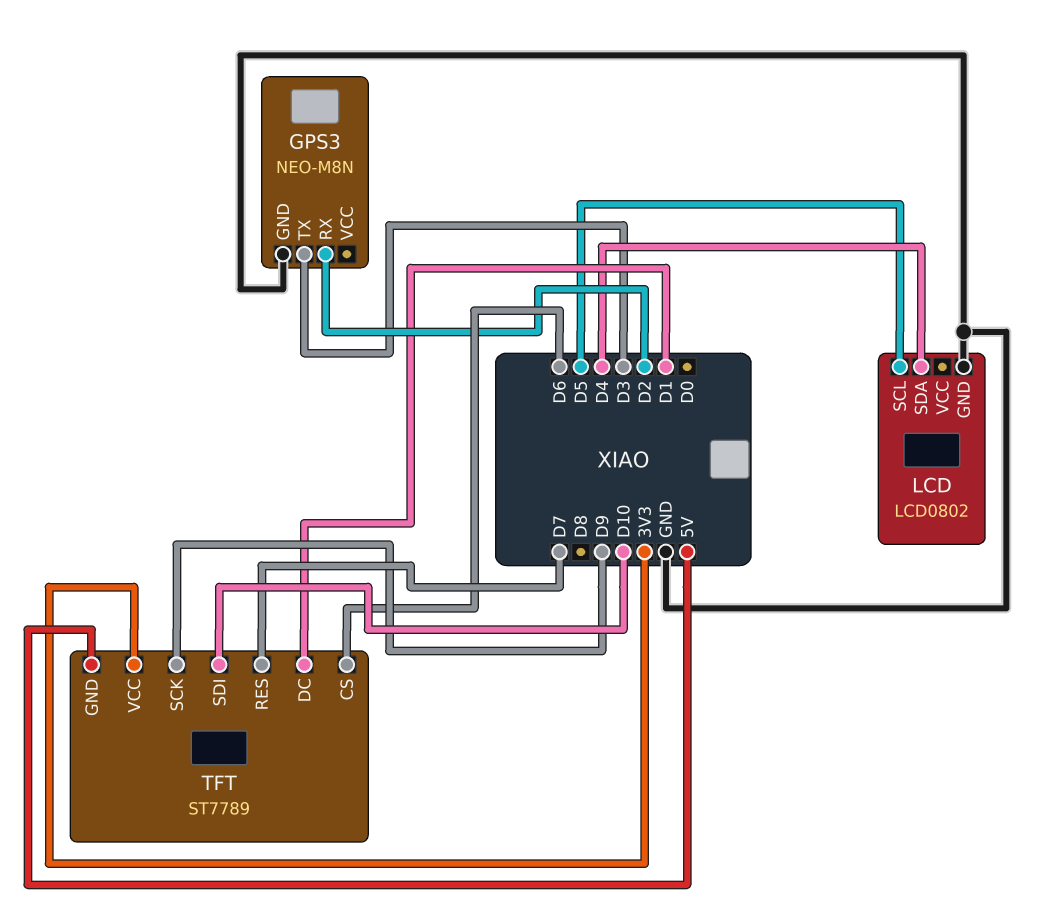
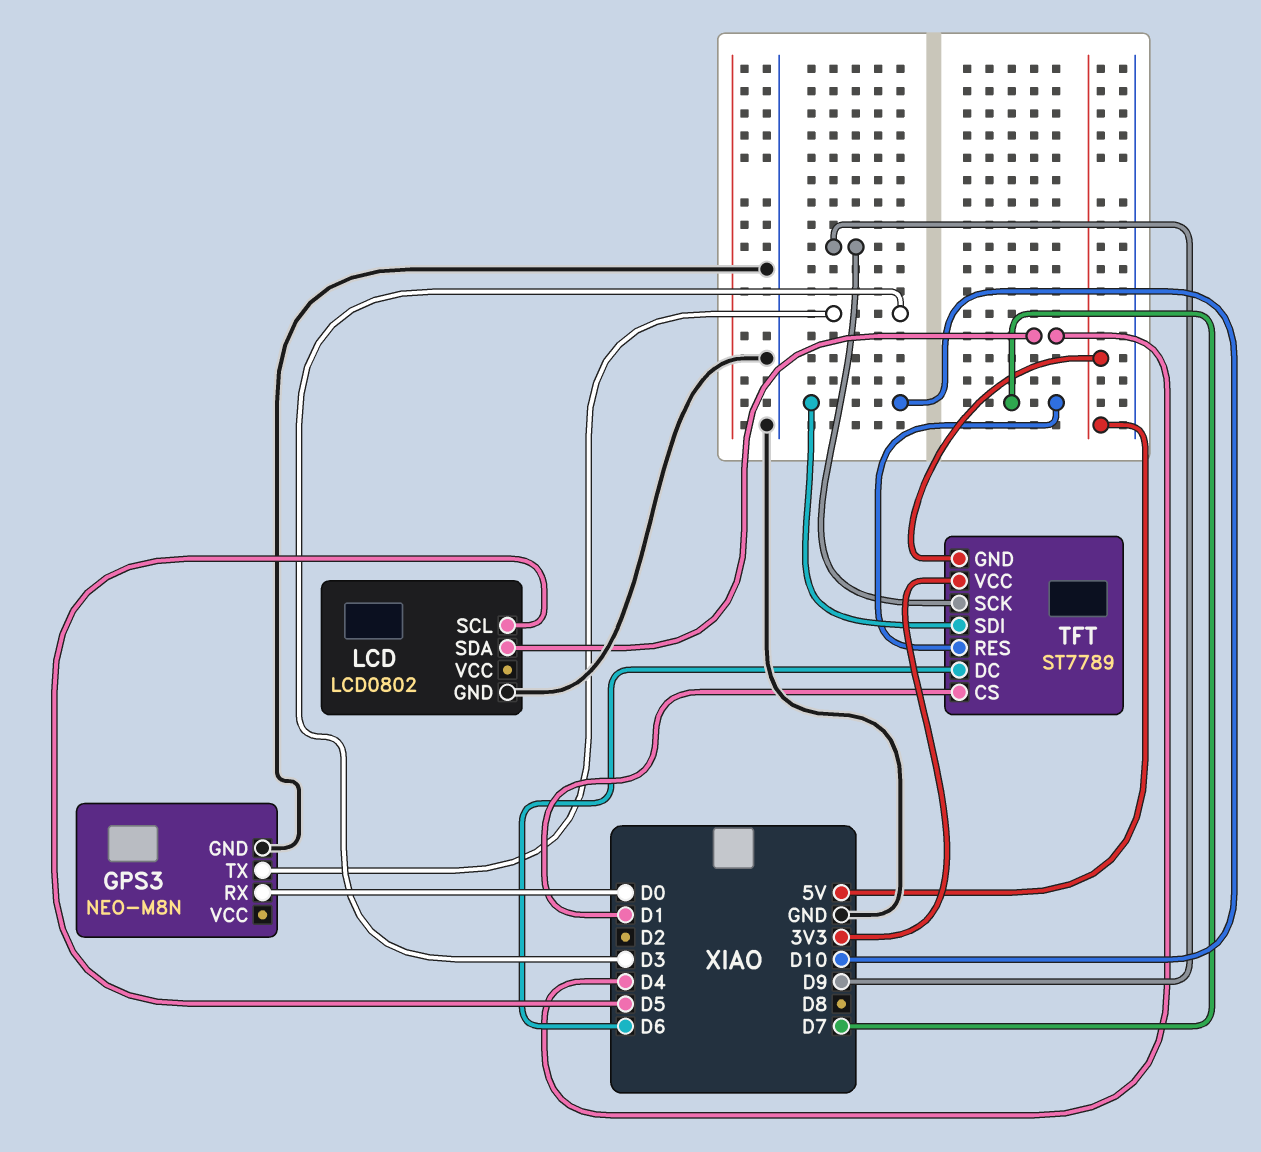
GPS3 pin RX: D2 -> D0
TFT pin CS: D6 -> D1
TFT pin DC: D1 -> D6

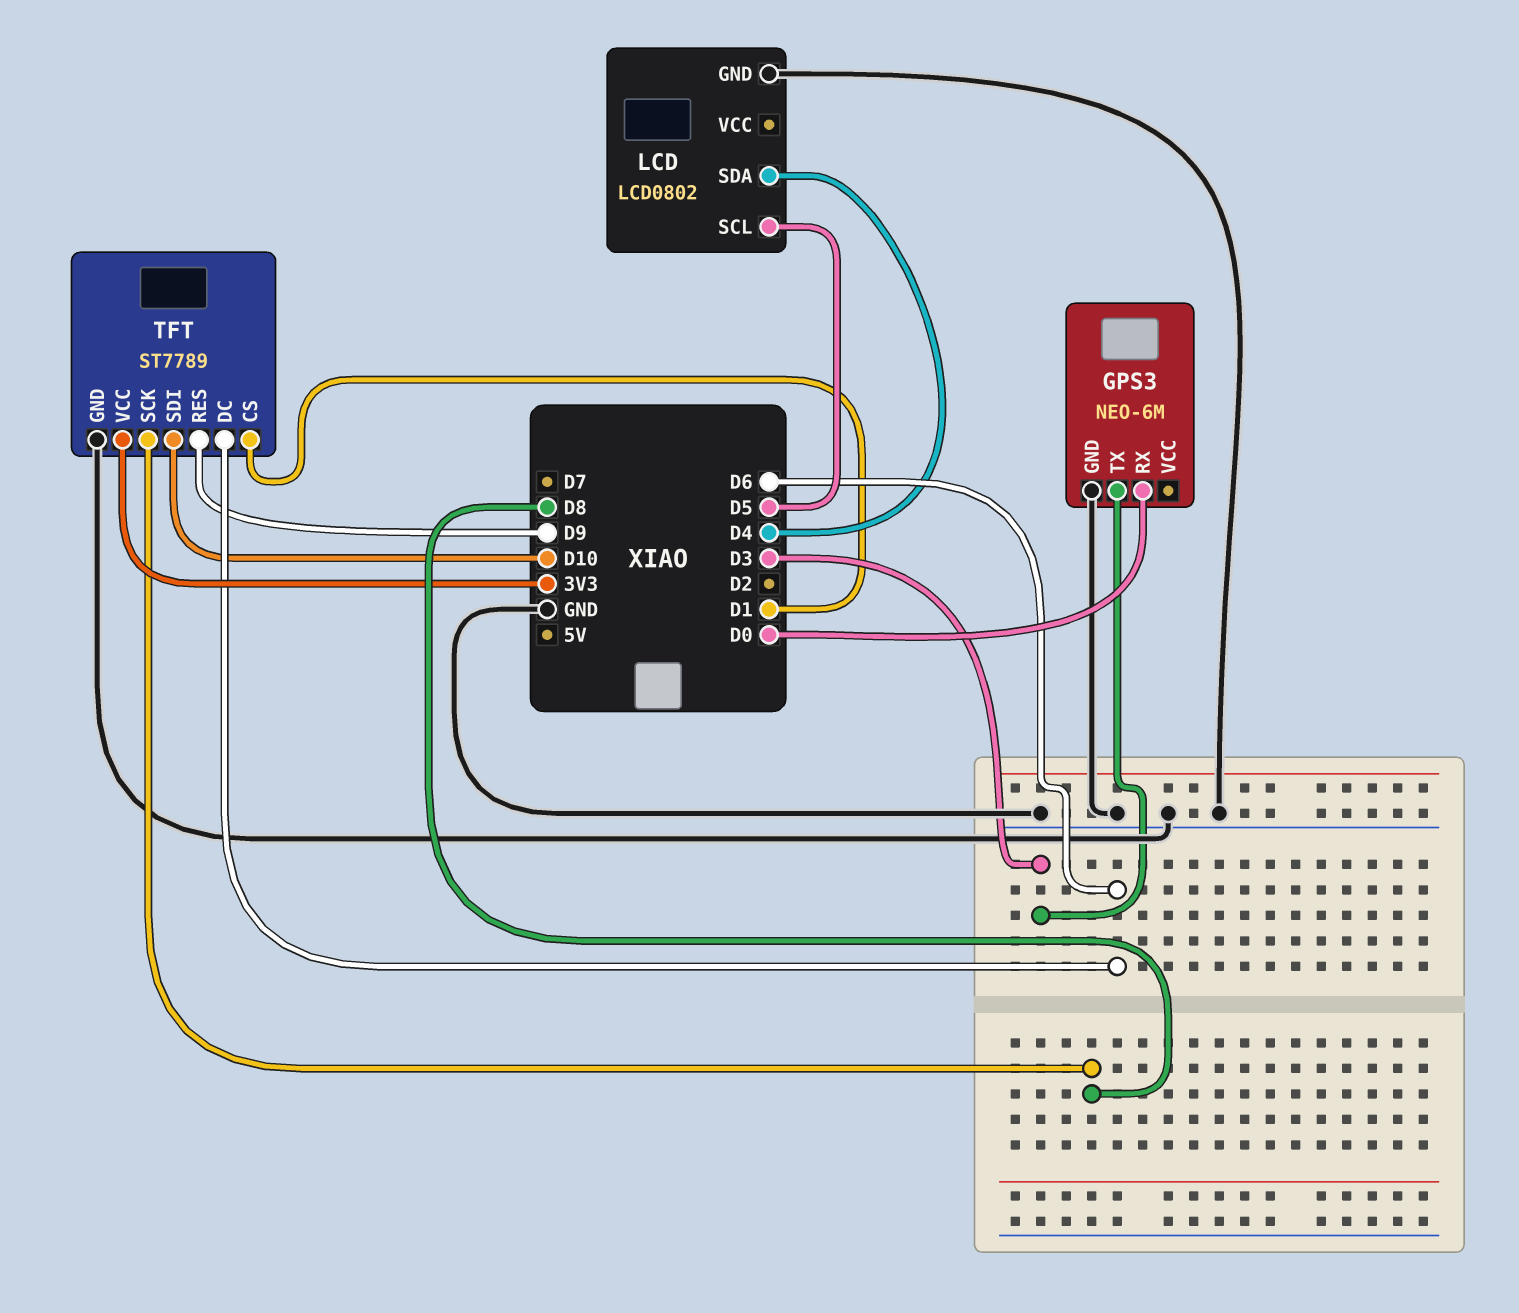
GPS3: NEO-M8N -> NEO-6M
TFT pin GND: 5V -> GND
TFT pin RES: D7 -> D9
TFT pin SCK: D9 -> D8

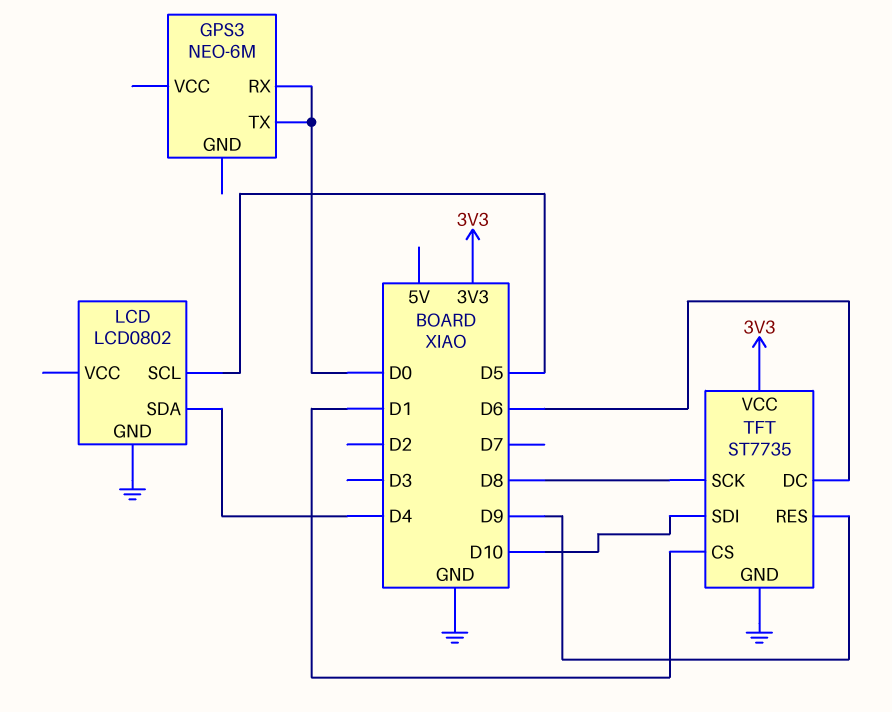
GPS3 pin GND: GND -> none
GPS3 pin TX: D3 -> D0
TFT: ST7789 -> ST7735

